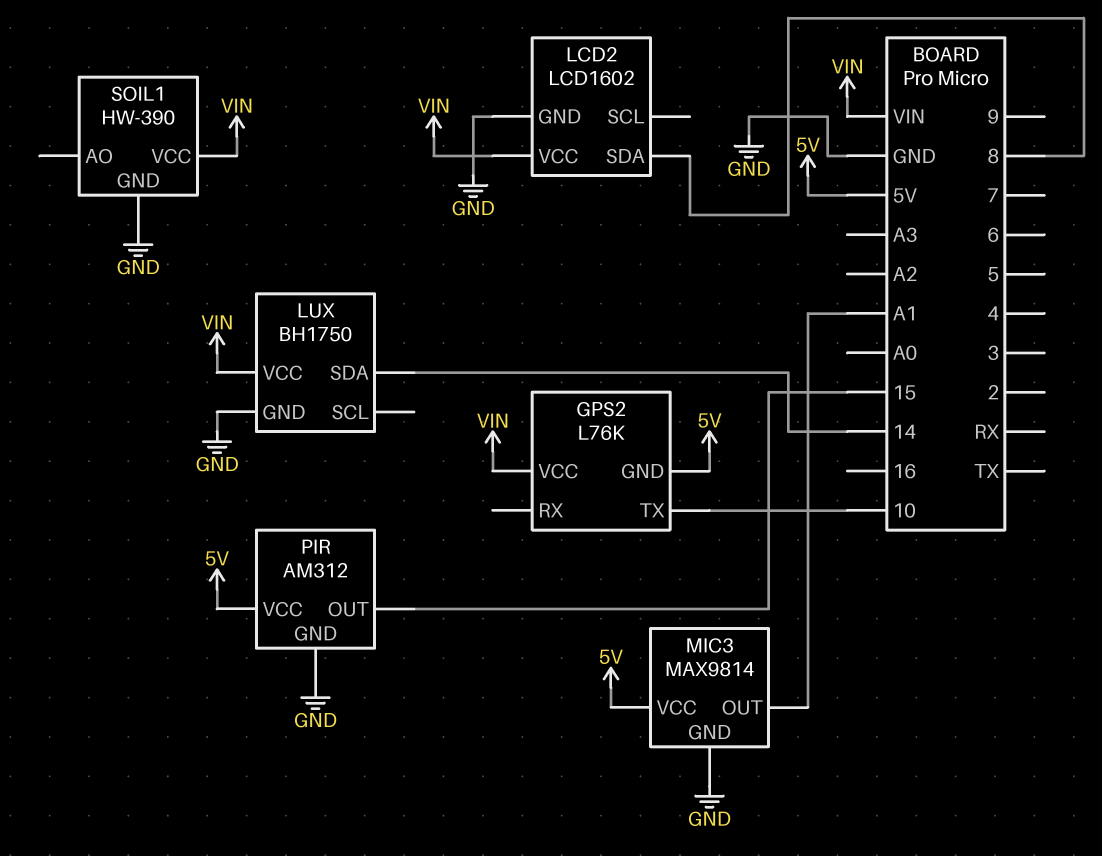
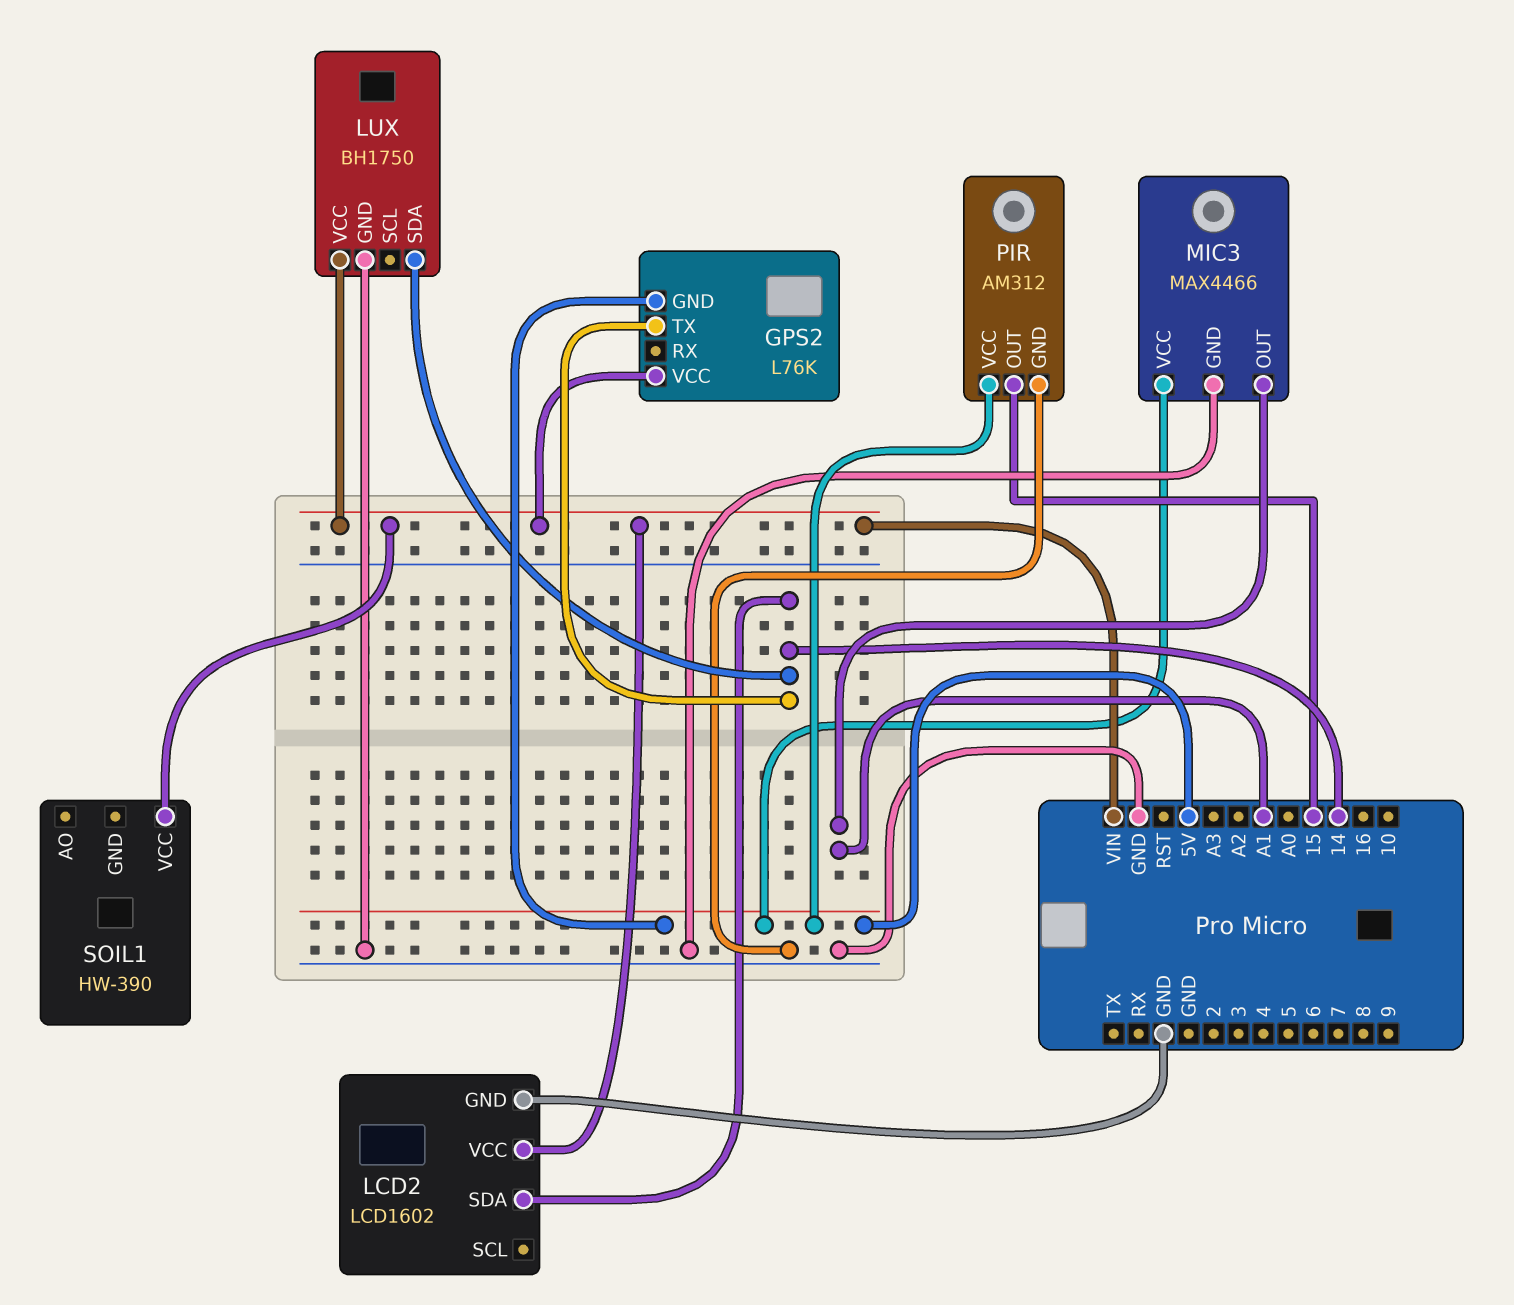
GPS2 pin TX: 10 -> 14
LCD2 pin SDA: 8 -> 14
MIC3: MAX9814 -> MAX4466
SOIL1 pin GND: GND -> none

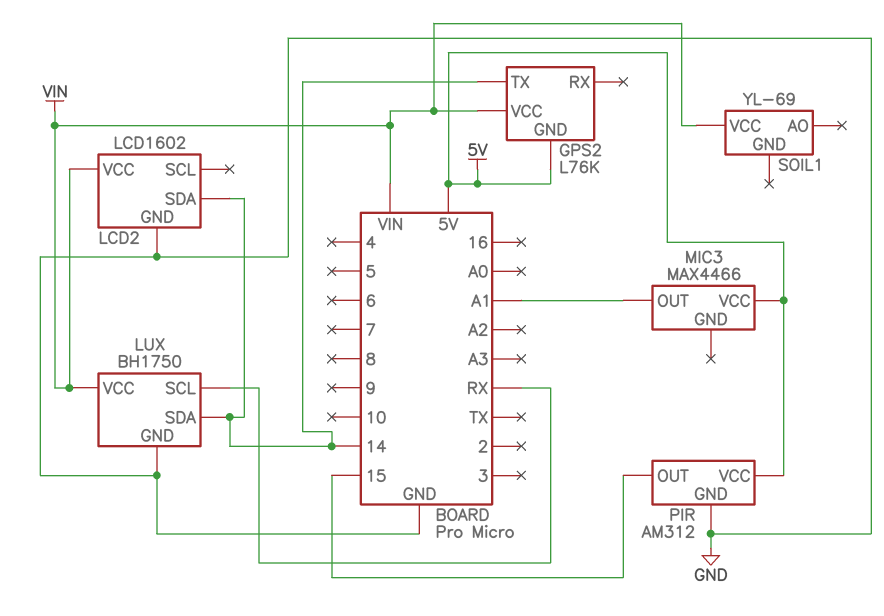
LUX pin SCL: none -> RX
MIC3 pin GND: GND -> none
SOIL1: HW-390 -> YL-69

